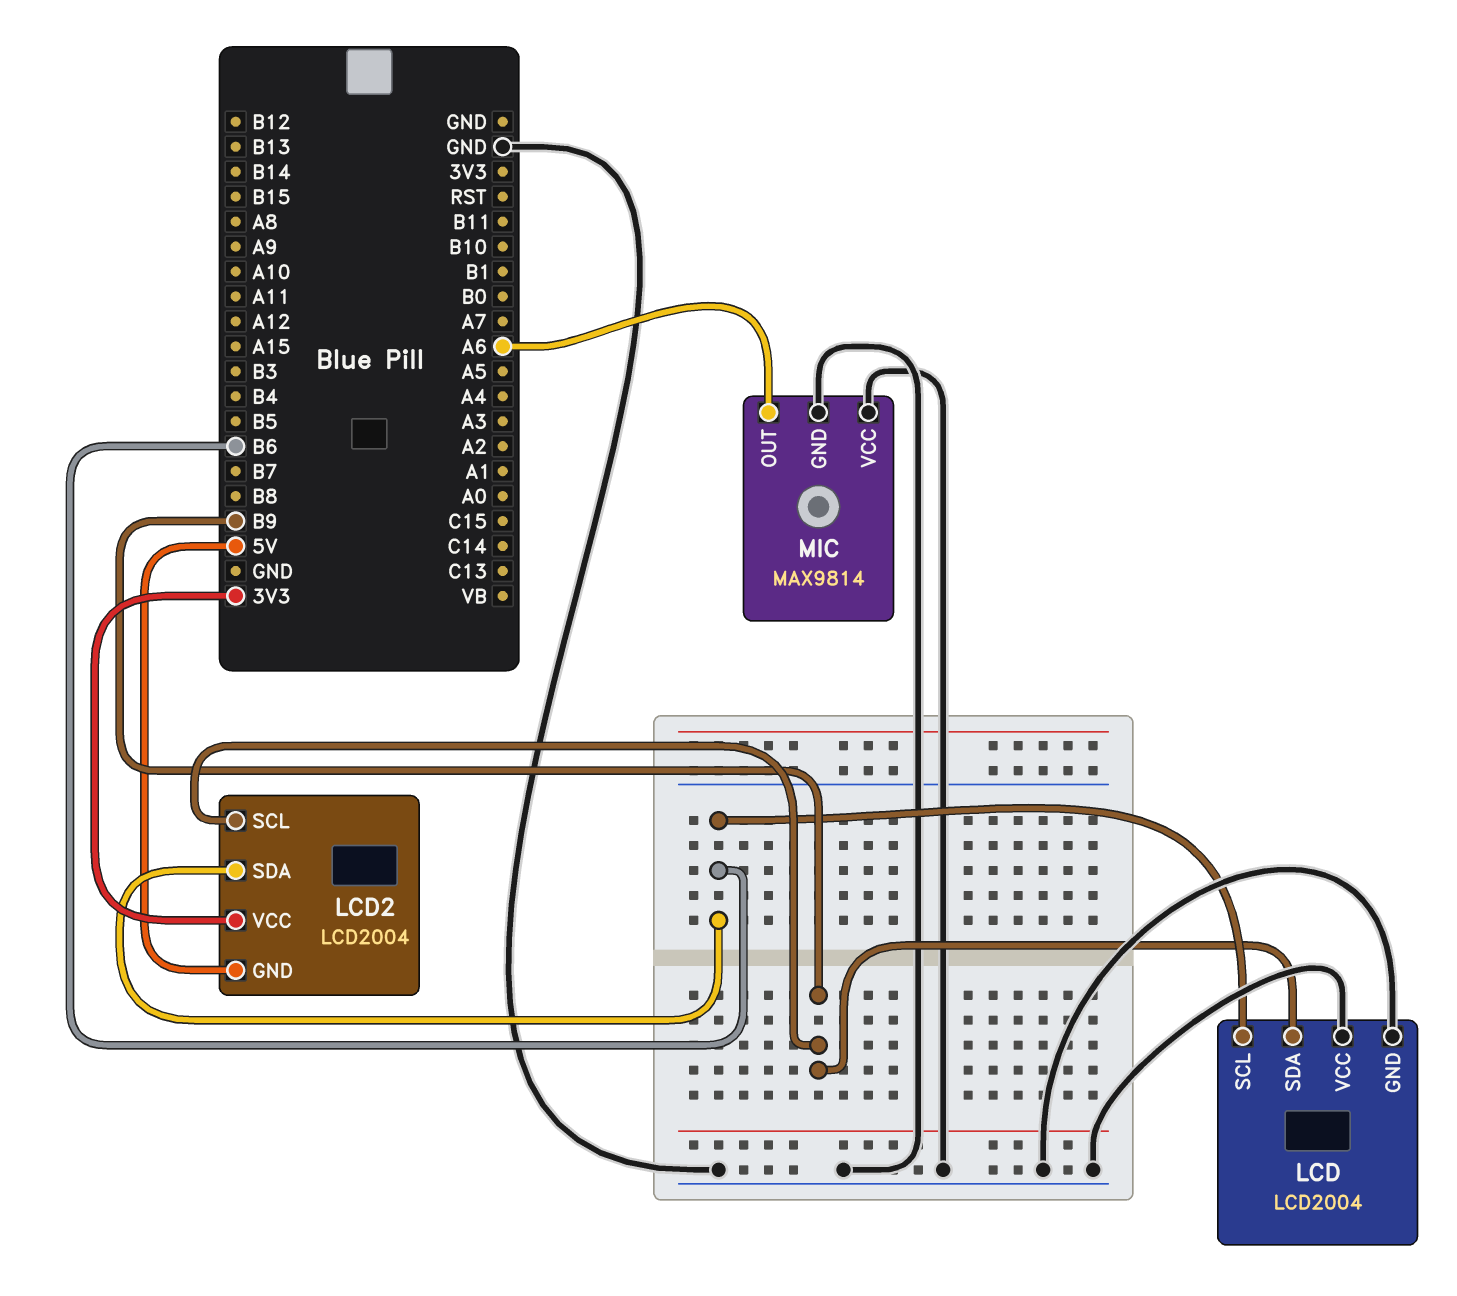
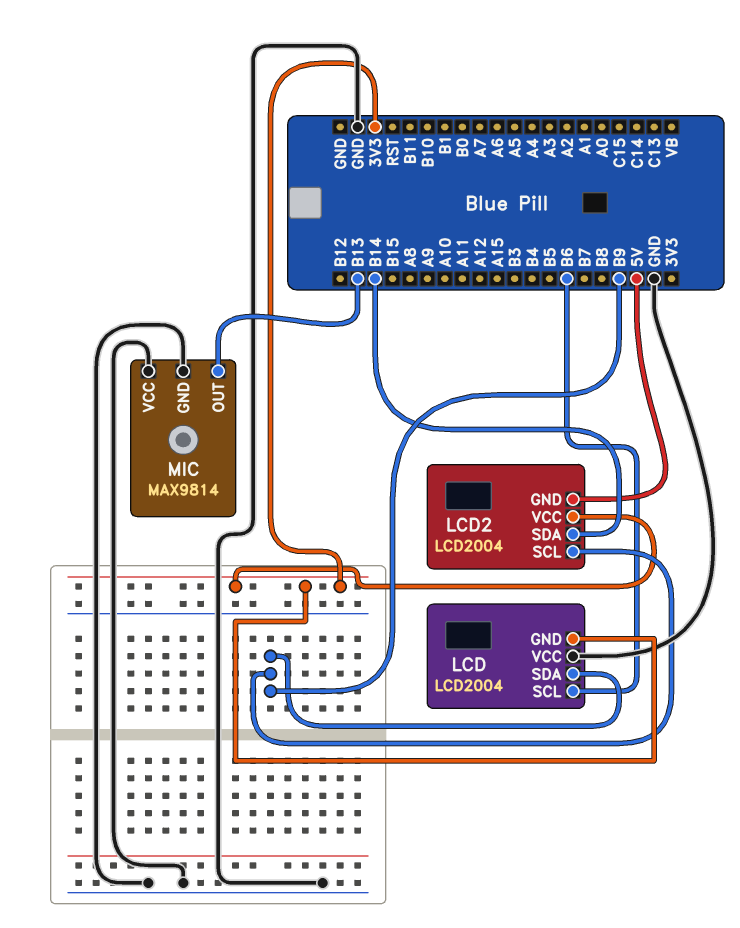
LCD pin GND: GND -> 3V3
LCD2 pin SDA: B6 -> B14
MIC pin OUT: A6 -> B13

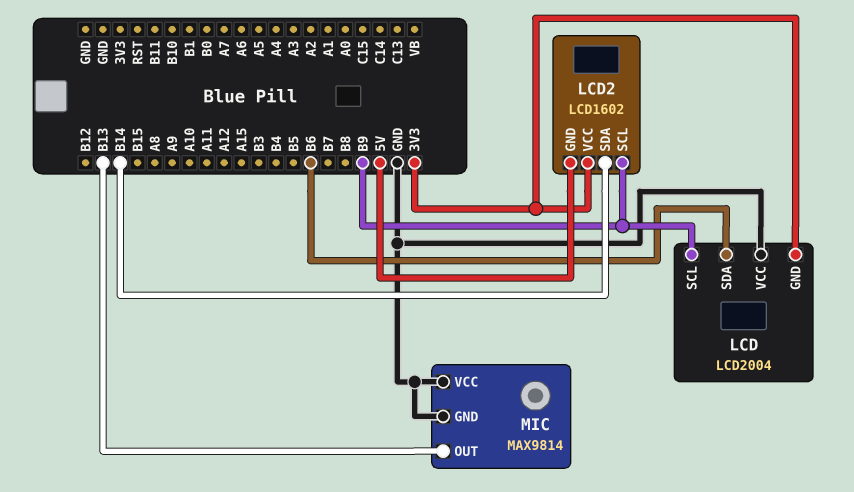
LCD pin SCL: B6 -> B9
LCD pin SDA: B9 -> B6
LCD2: LCD2004 -> LCD1602

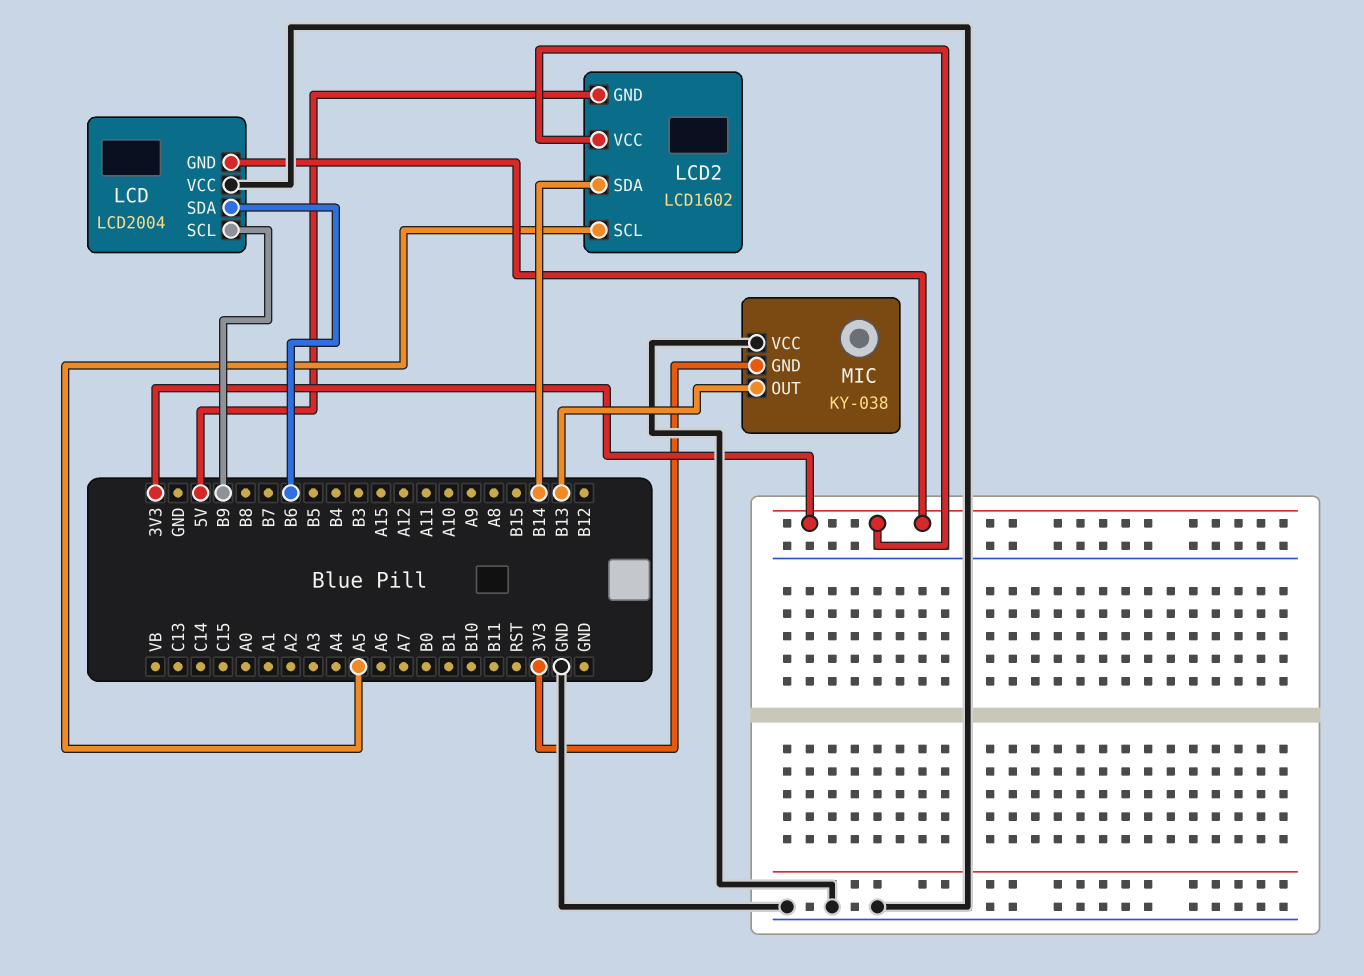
LCD2 pin SCL: B9 -> A5
MIC: MAX9814 -> KY-038
MIC pin GND: GND -> 3V3

